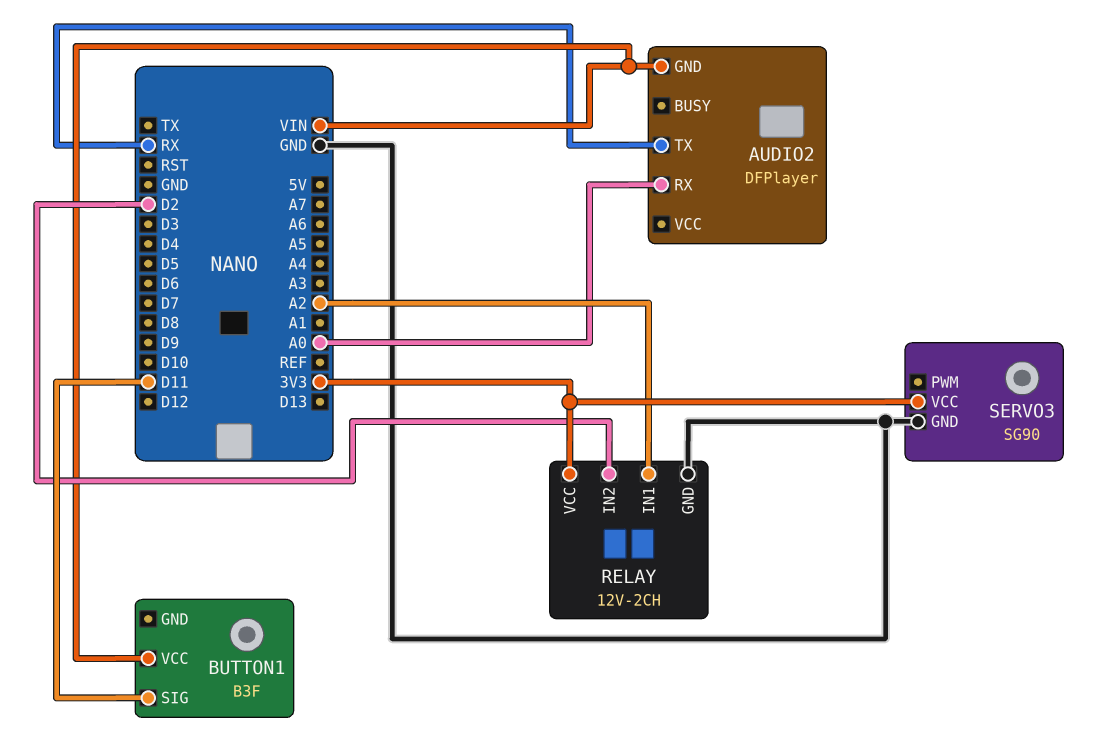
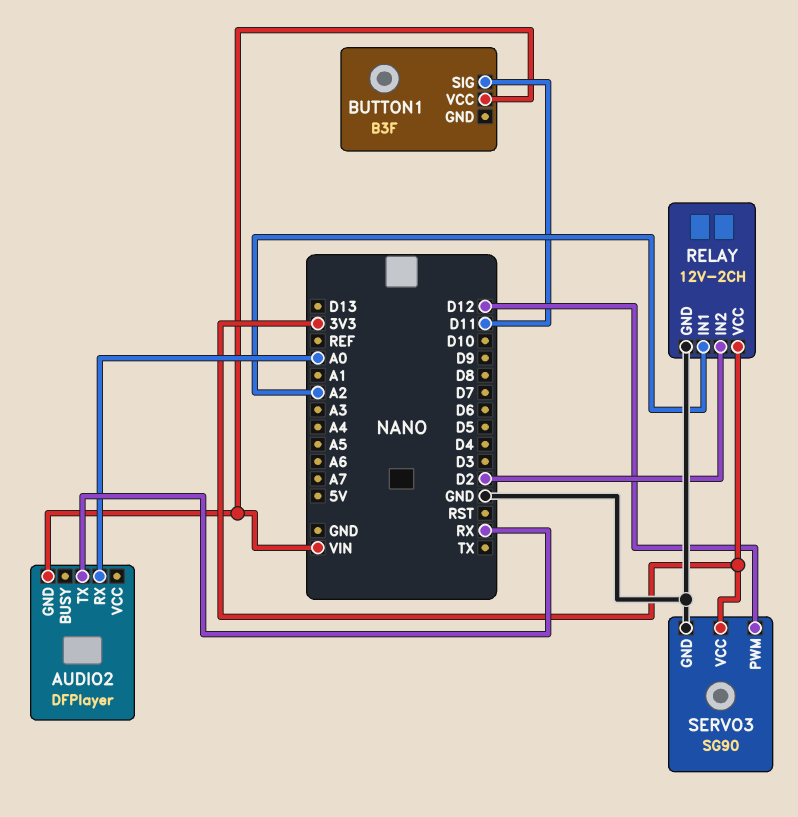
SERVO3 pin PWM: none -> D12

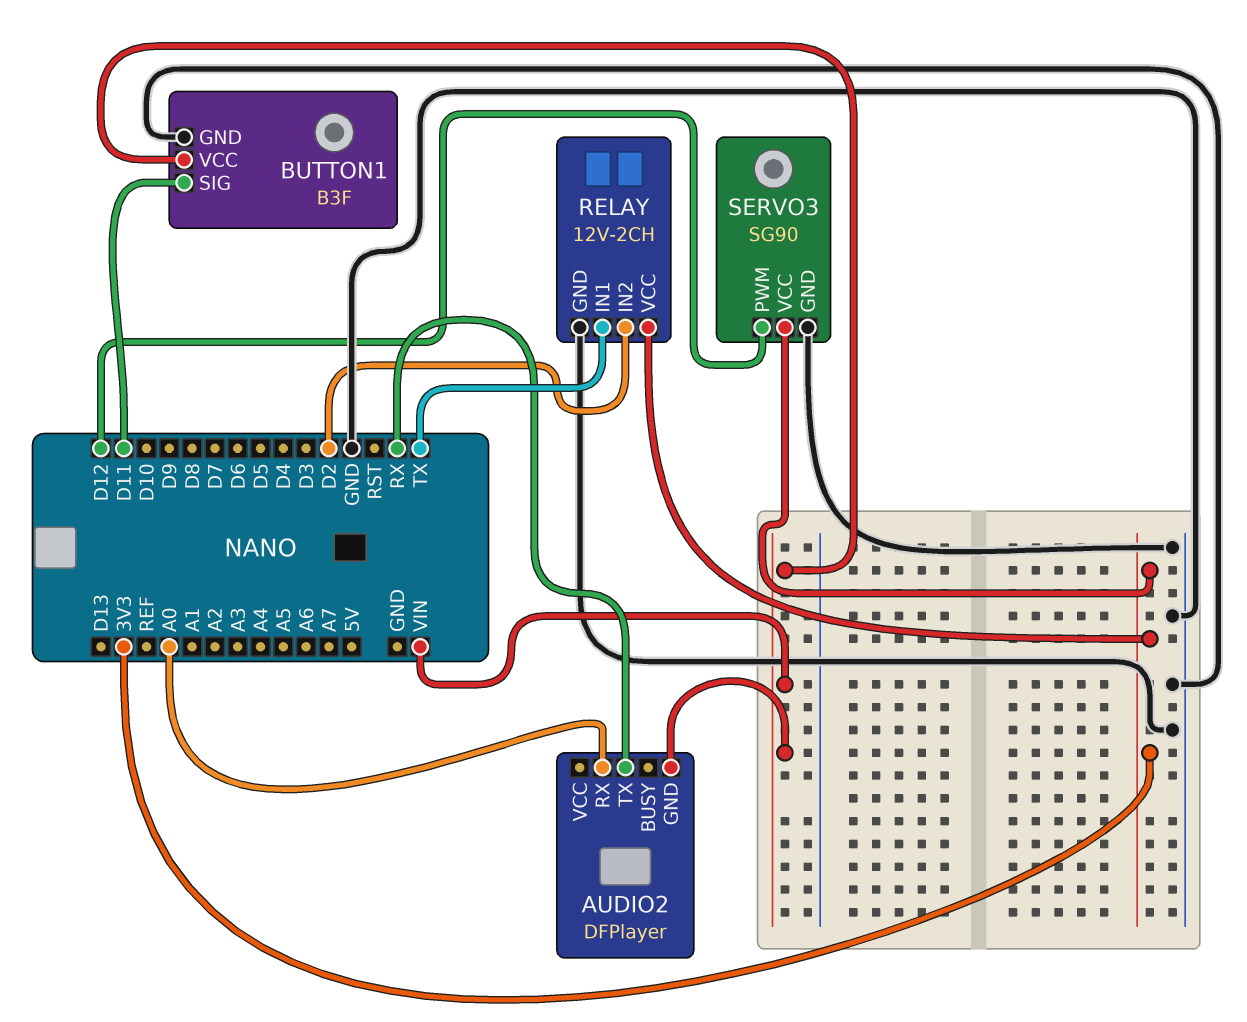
BUTTON1 pin GND: none -> GND
RELAY pin IN1: A2 -> TX

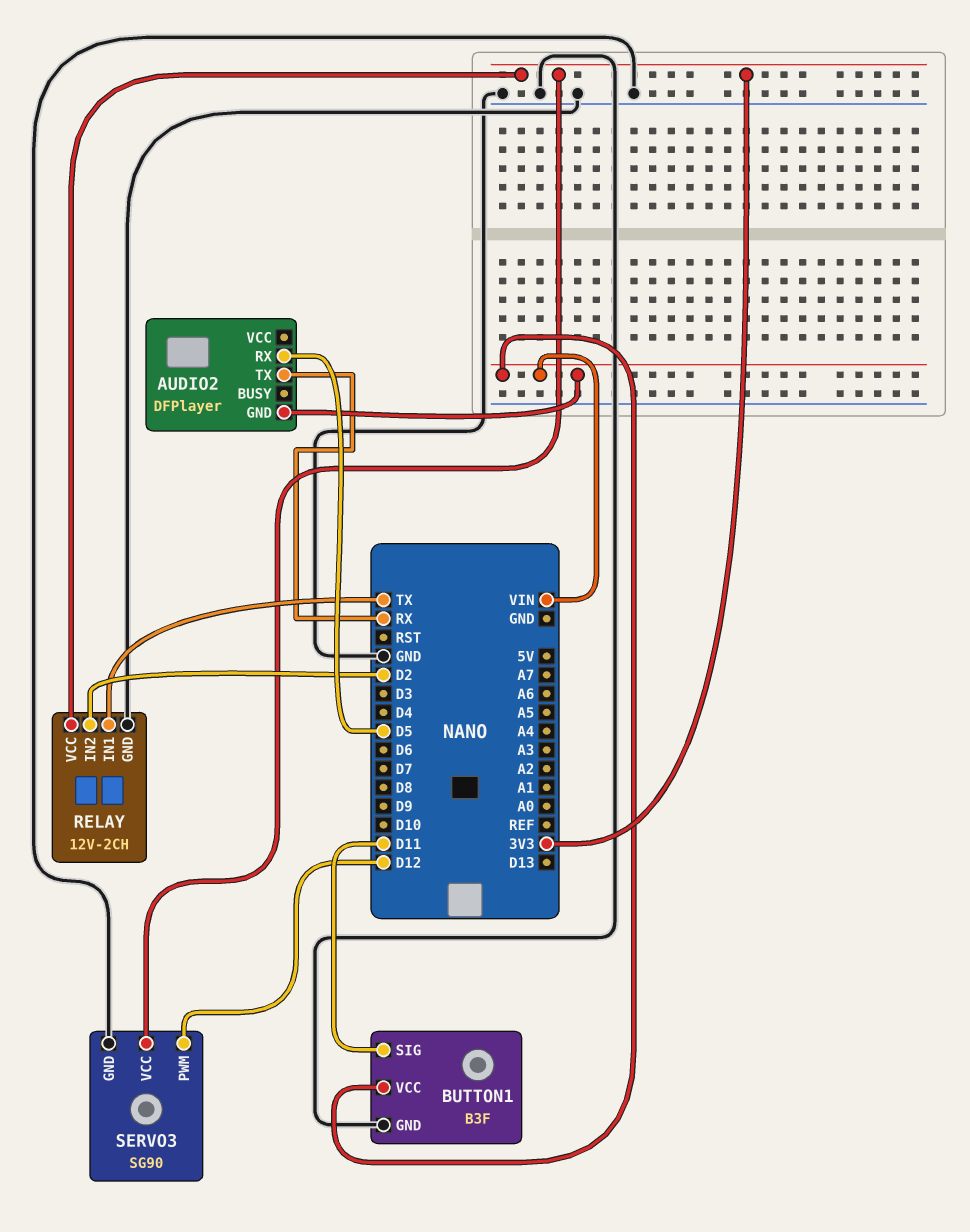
AUDIO2 pin RX: A0 -> D5

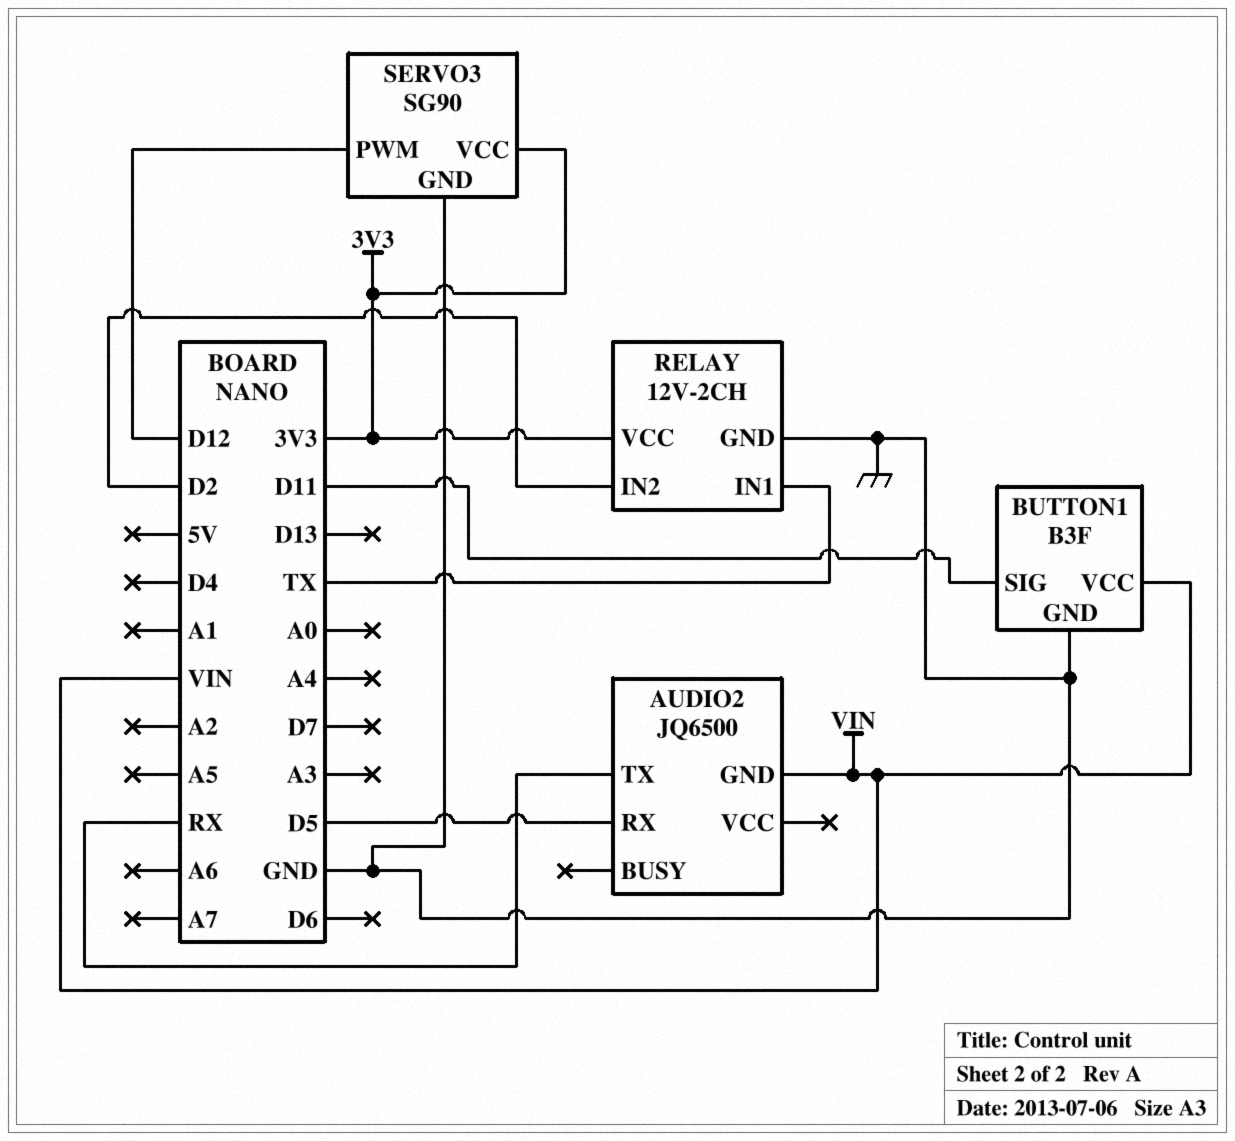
AUDIO2: DFPlayer -> JQ6500

